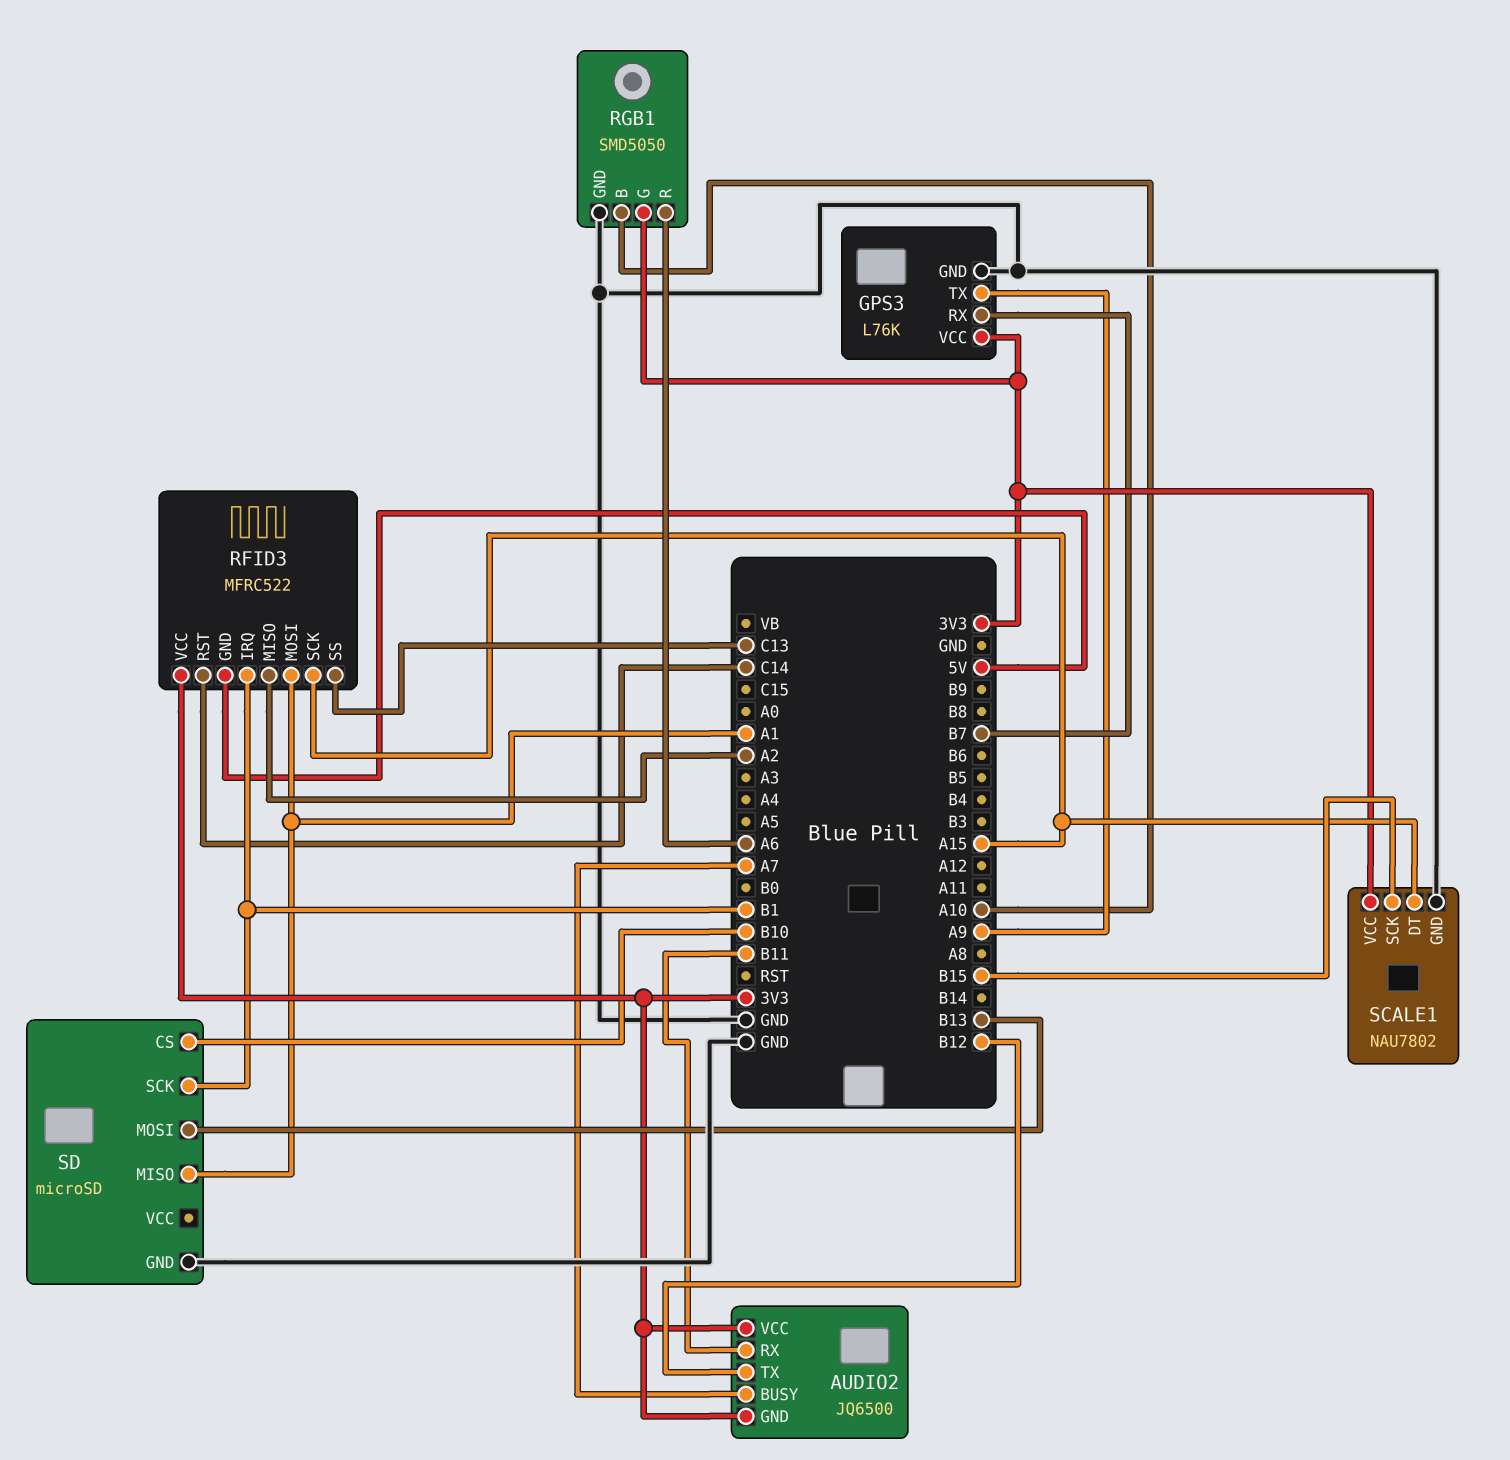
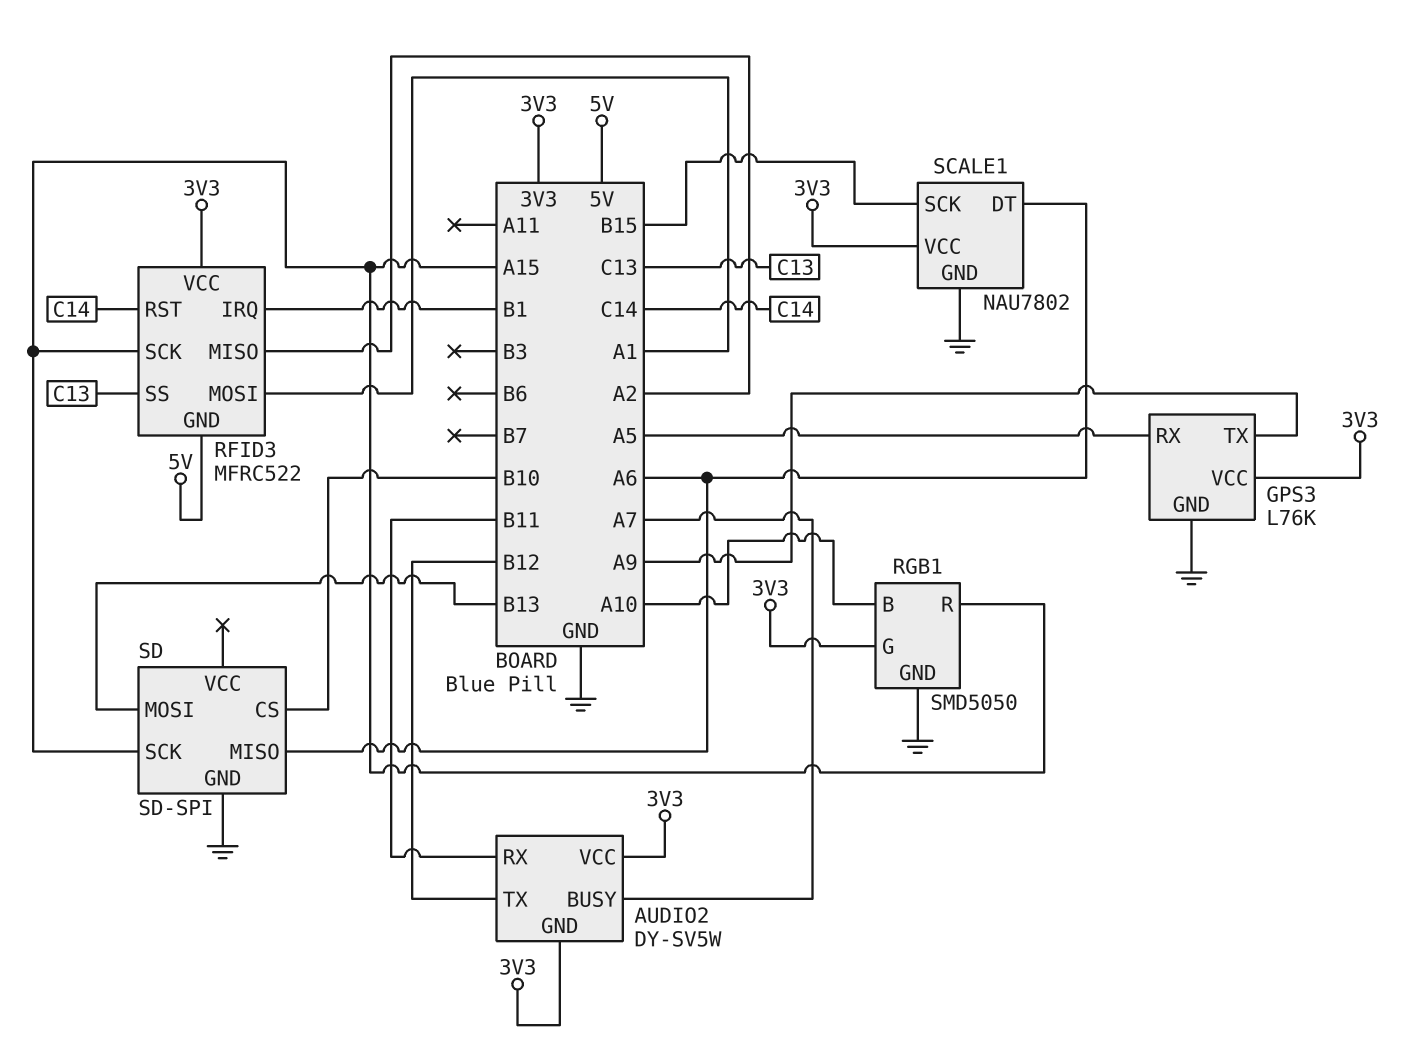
AUDIO2: JQ6500 -> DY-SV5W
GPS3 pin RX: B7 -> A5
RGB1 pin R: A6 -> A15
SCALE1 pin DT: A15 -> A6
SD: microSD -> SD-SPI
SD pin MISO: A1 -> A6
SD pin SCK: B1 -> A15

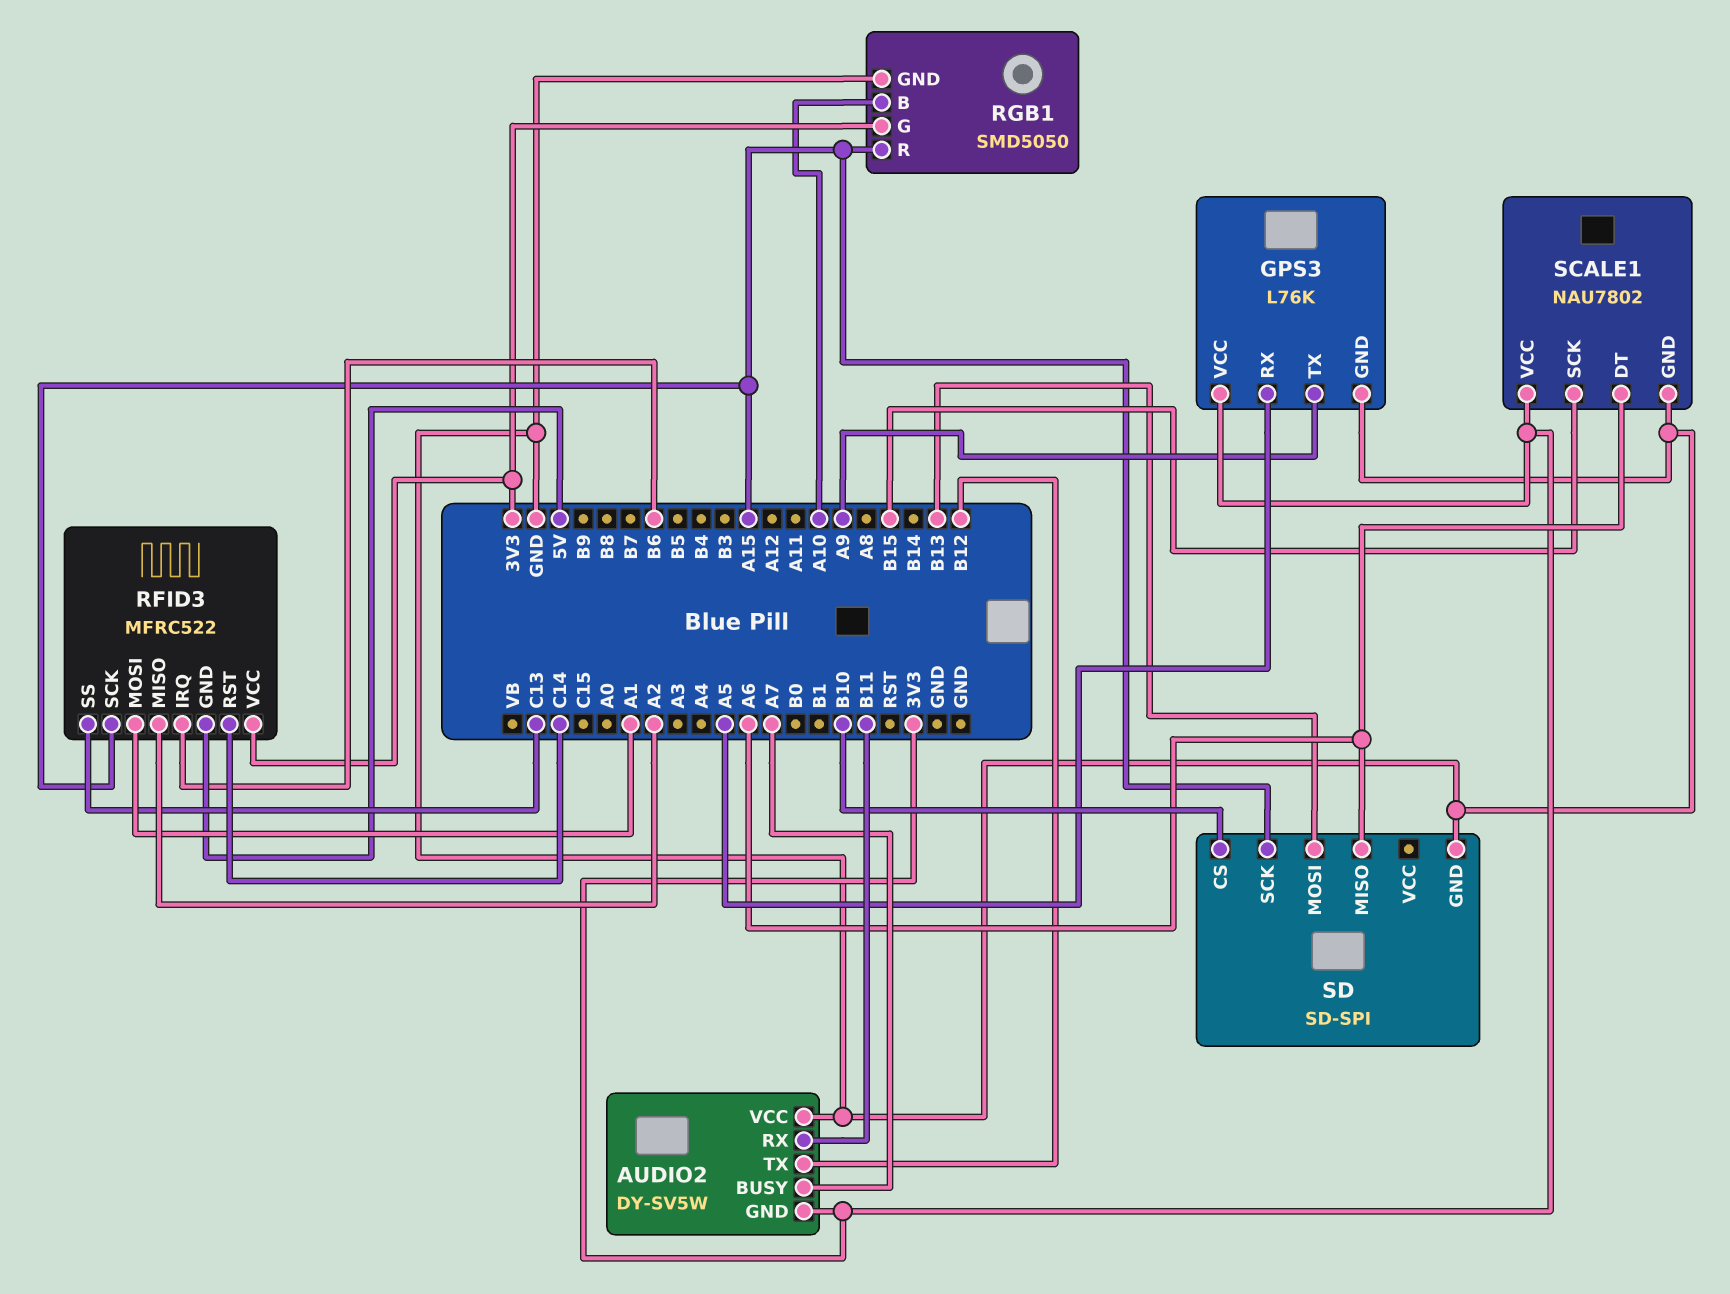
AUDIO2 pin VCC: 3V3 -> GND
RFID3 pin IRQ: B1 -> B6

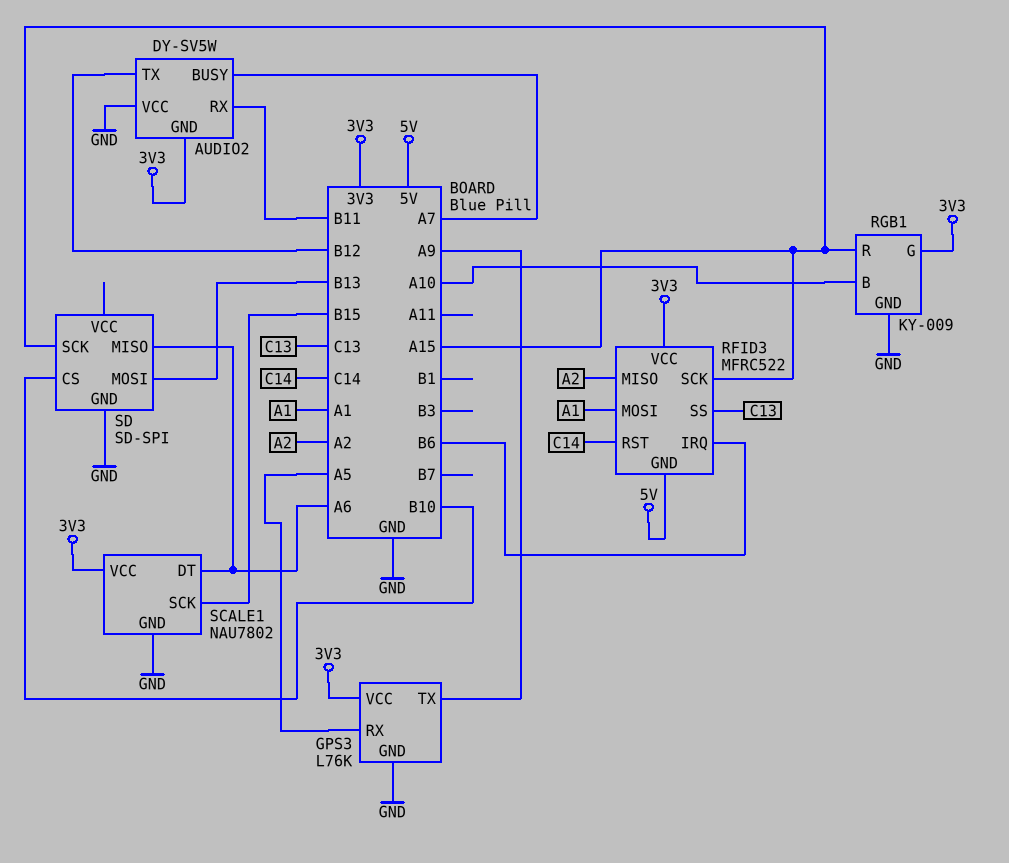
RGB1: SMD5050 -> KY-009

